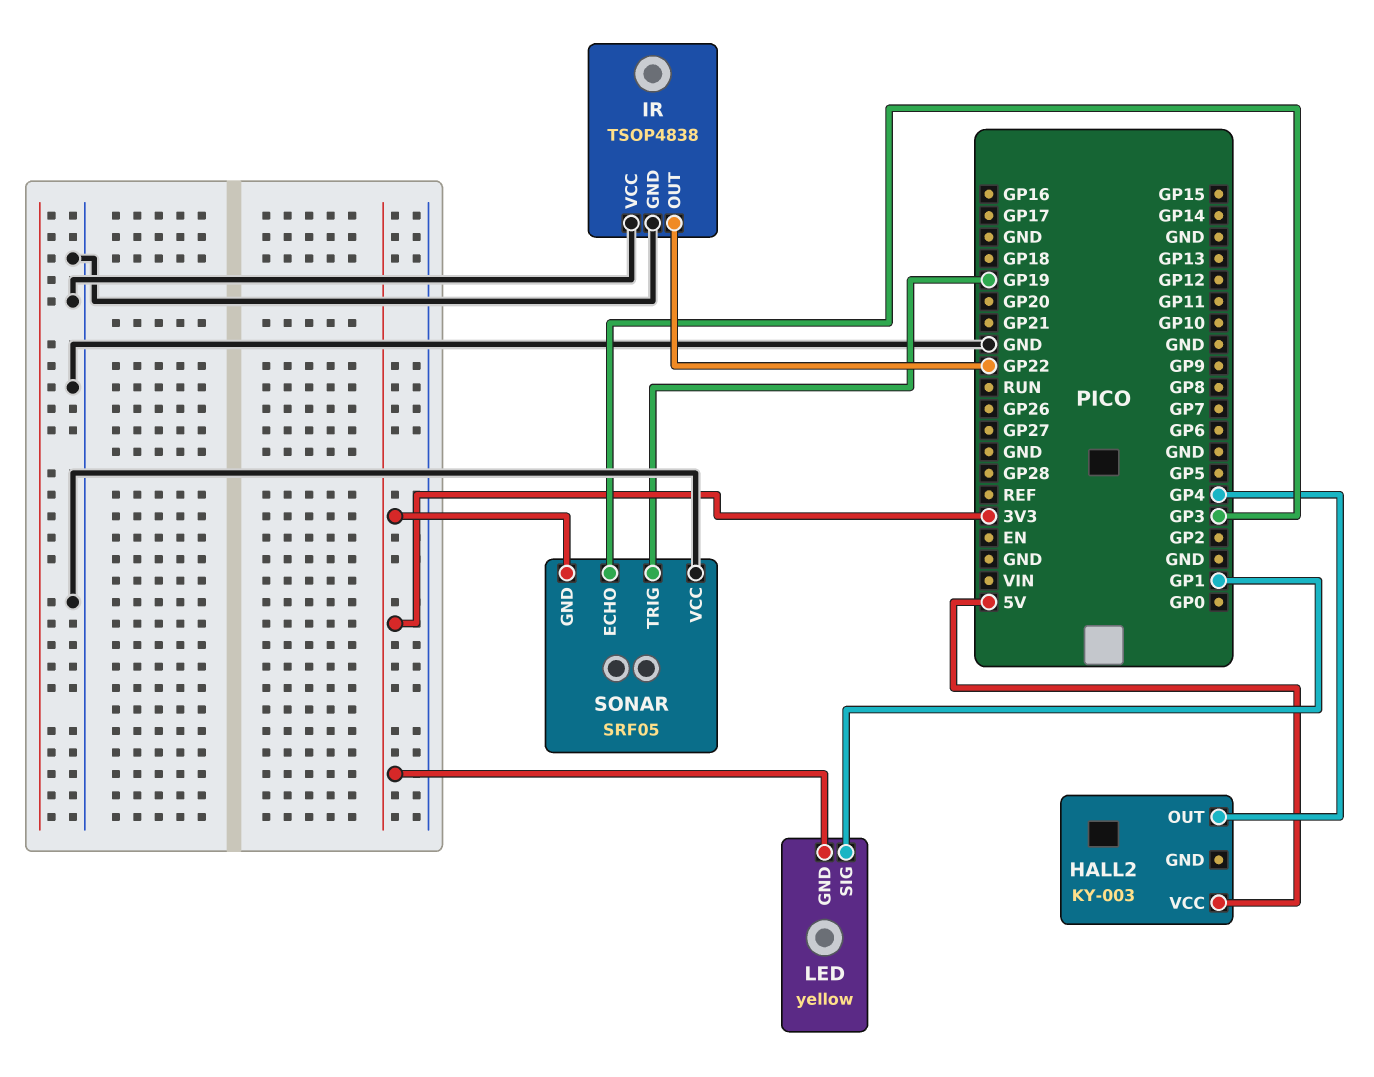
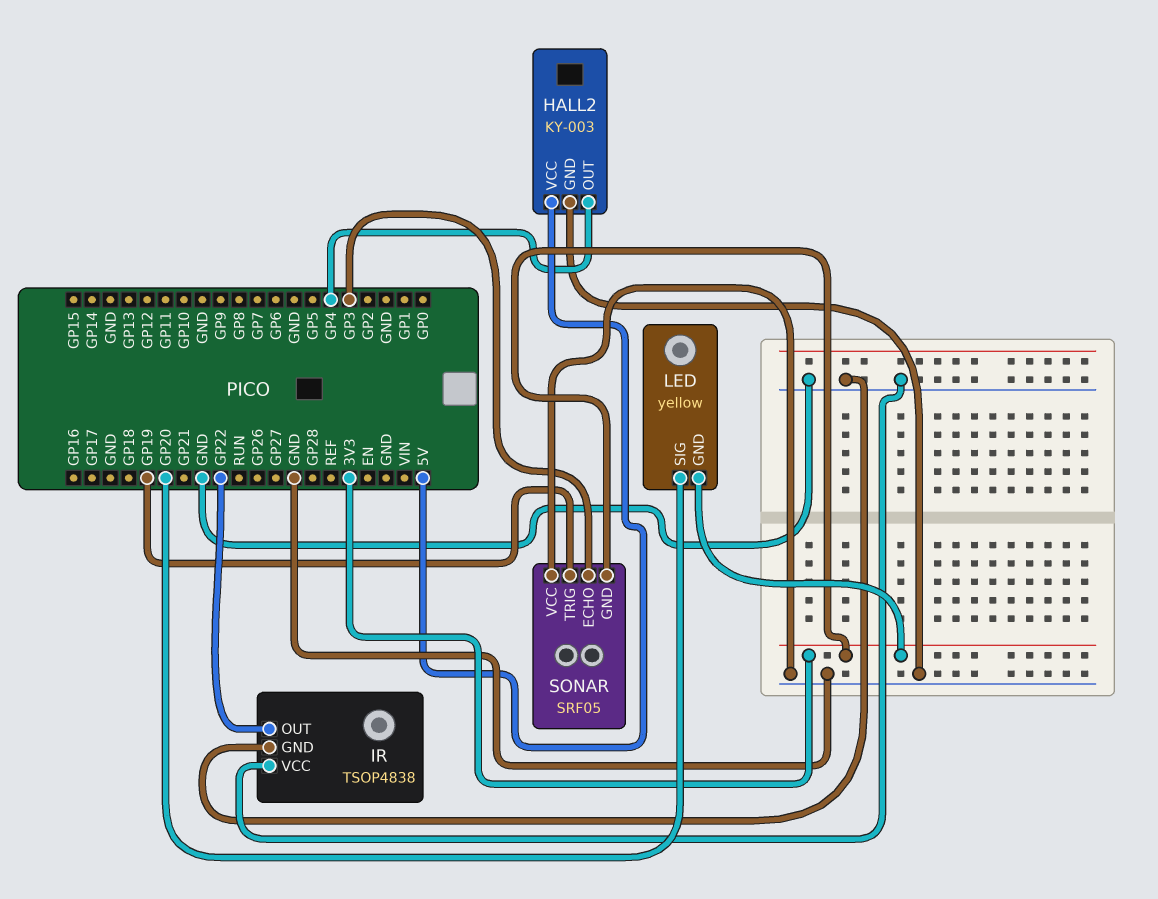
HALL2 pin GND: none -> GND
LED pin SIG: GP1 -> GP20

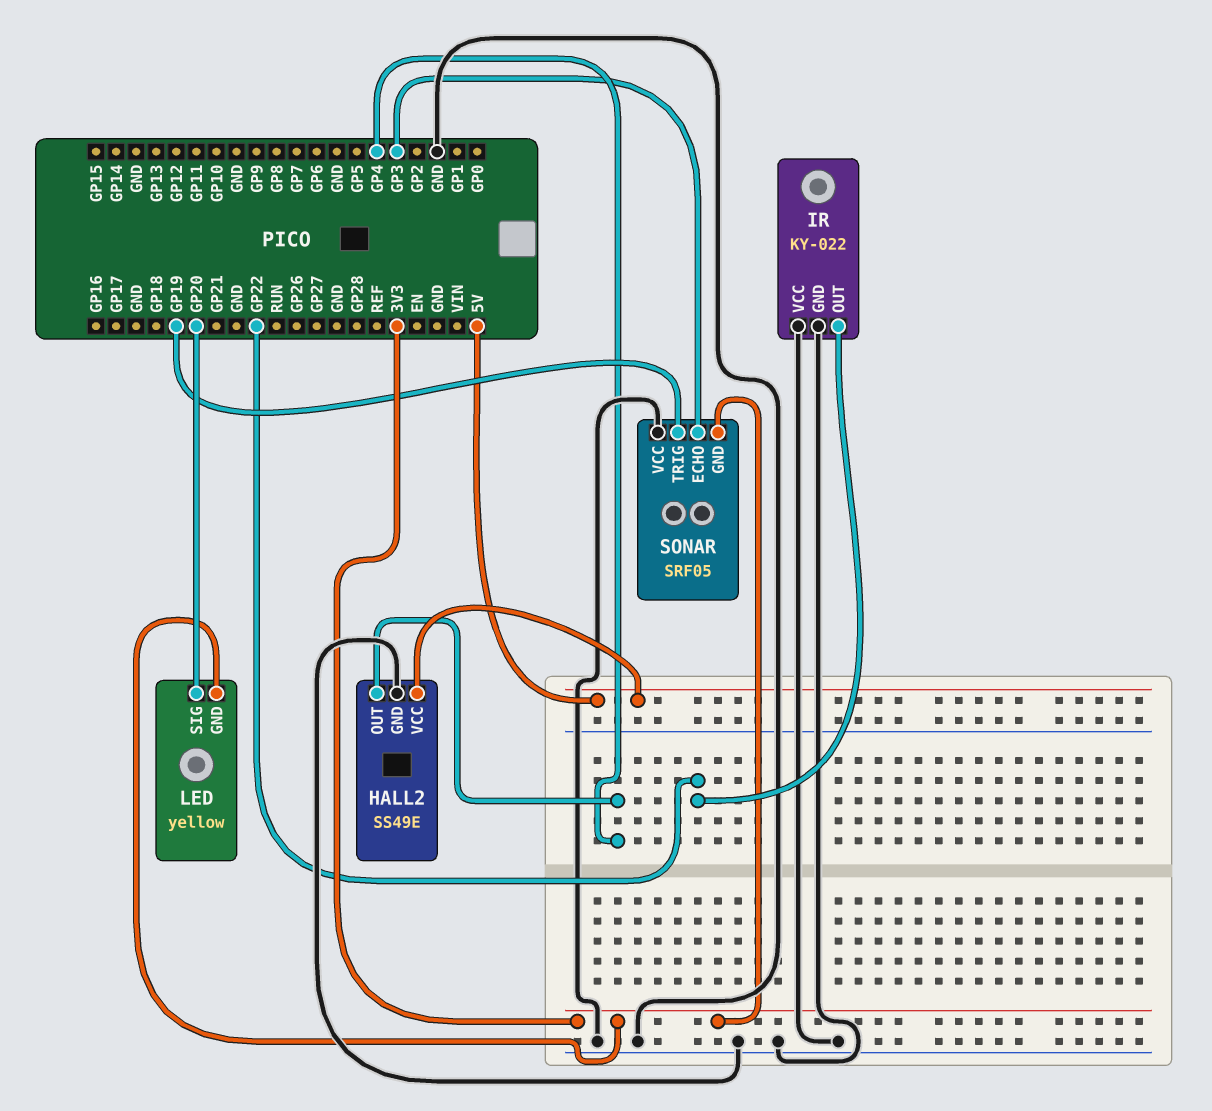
HALL2: KY-003 -> SS49E
IR: TSOP4838 -> KY-022

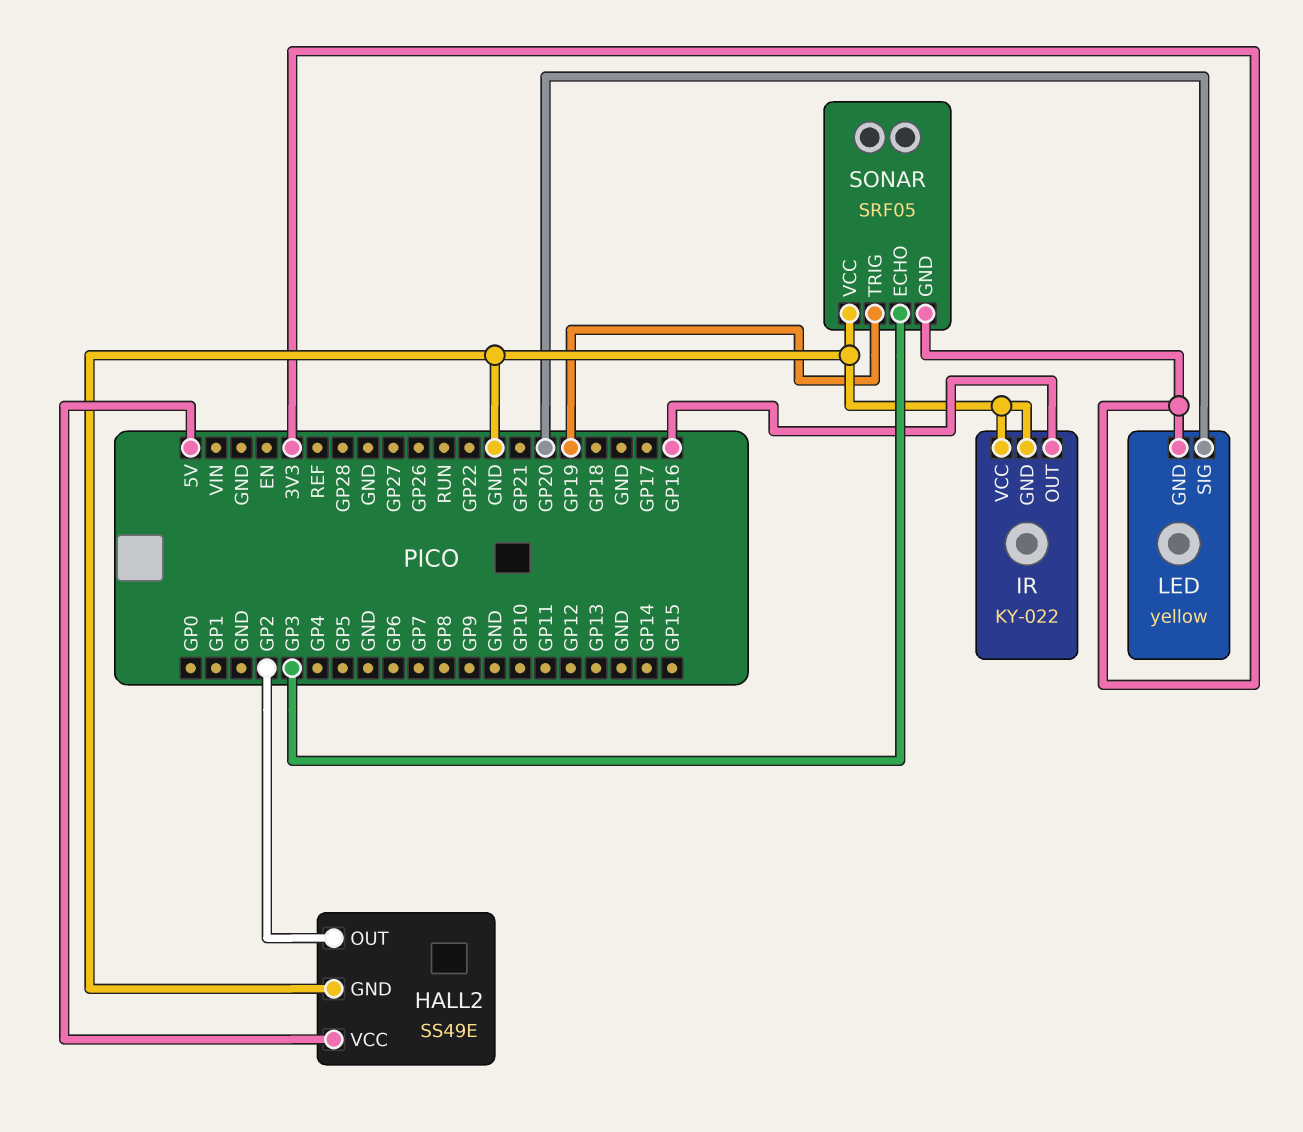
HALL2 pin OUT: GP4 -> GP2
IR pin OUT: GP22 -> GP16

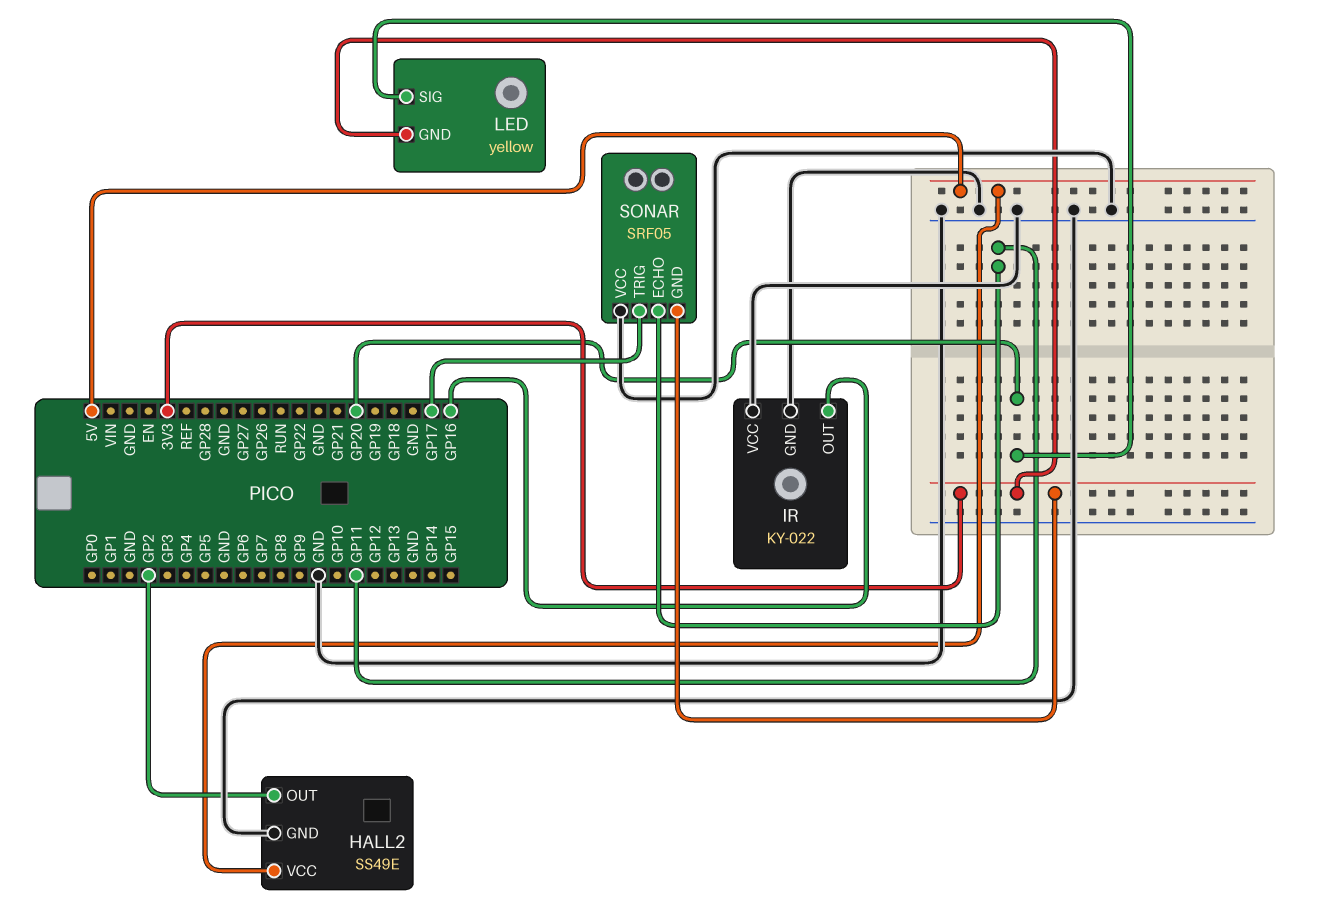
SONAR pin ECHO: GP3 -> GP11
SONAR pin TRIG: GP19 -> GP17

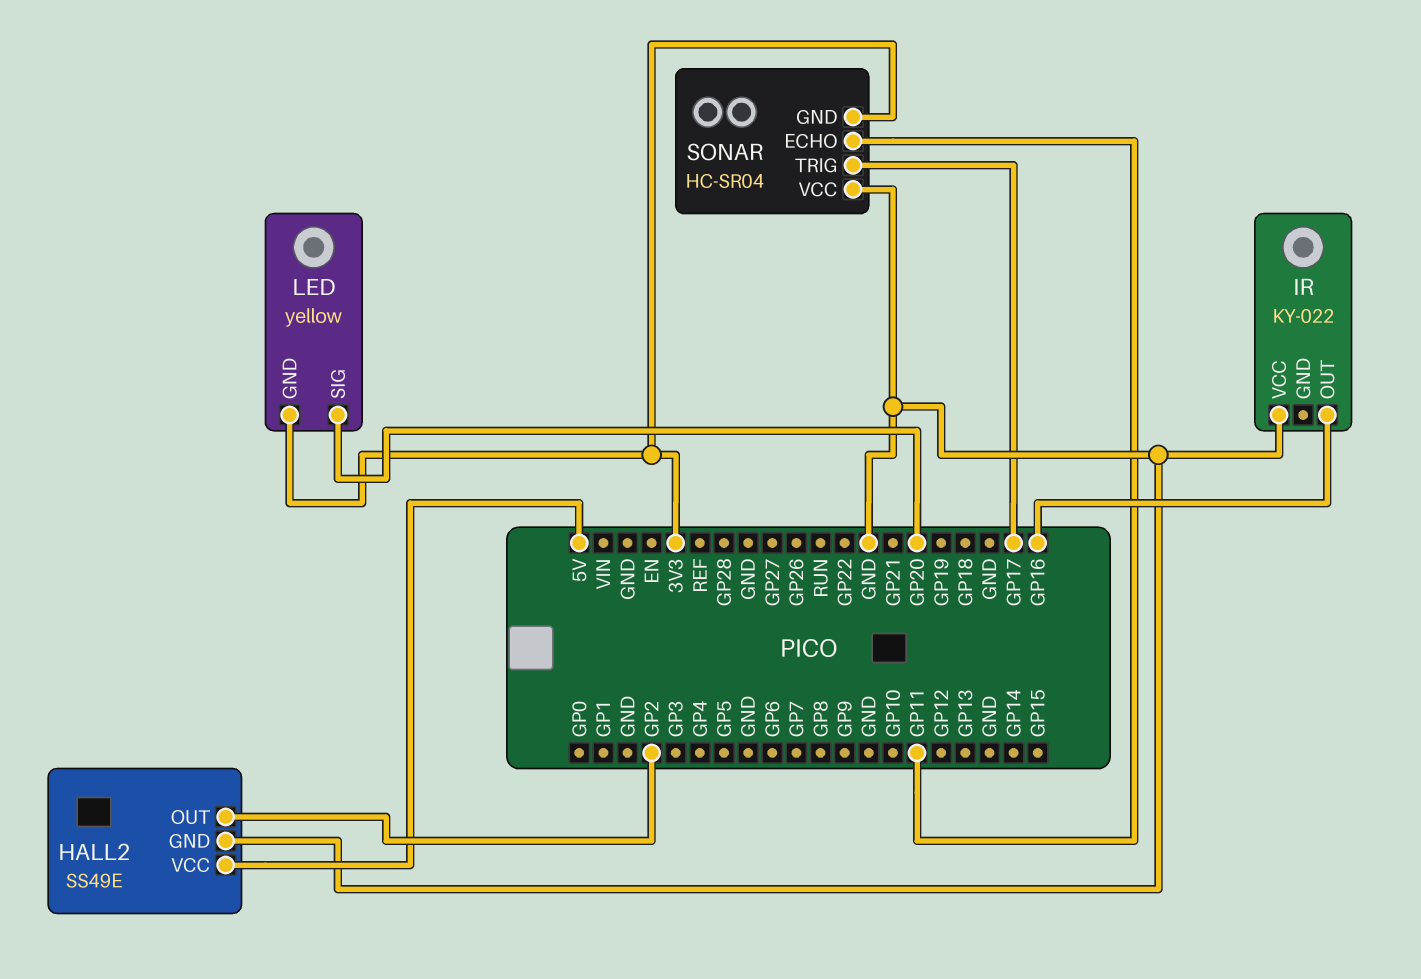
IR pin GND: GND -> none
SONAR: SRF05 -> HC-SR04

